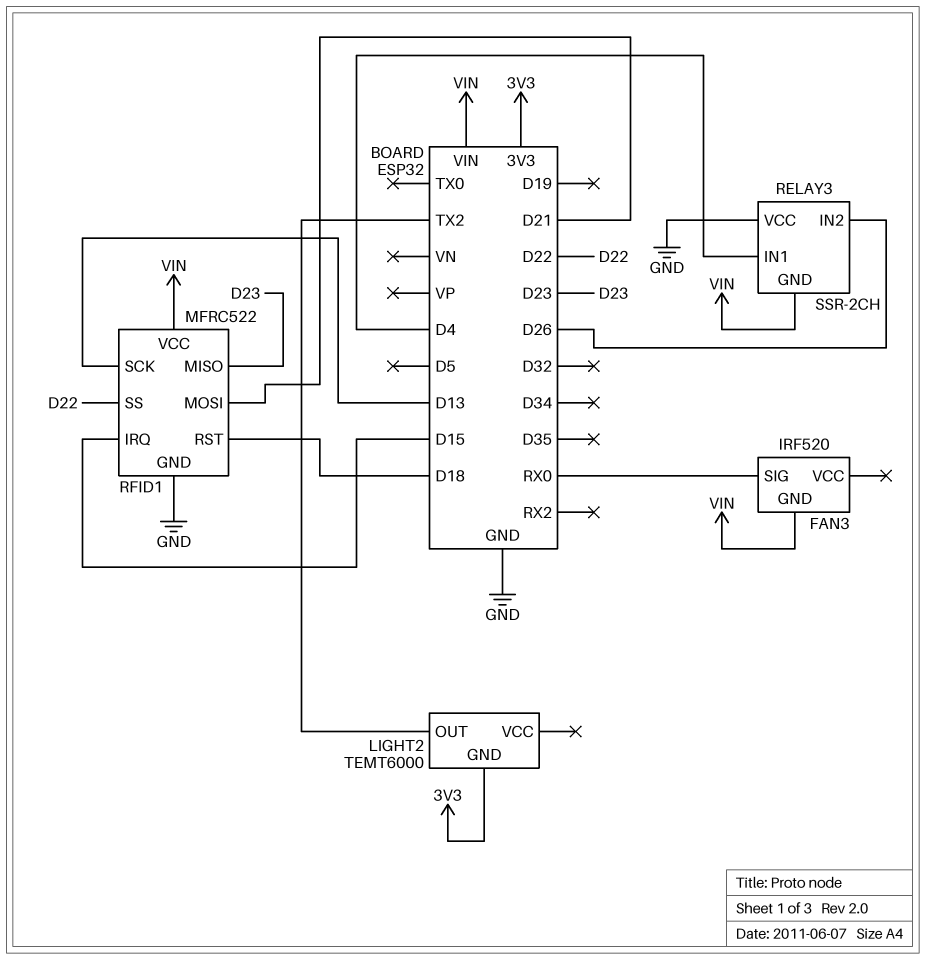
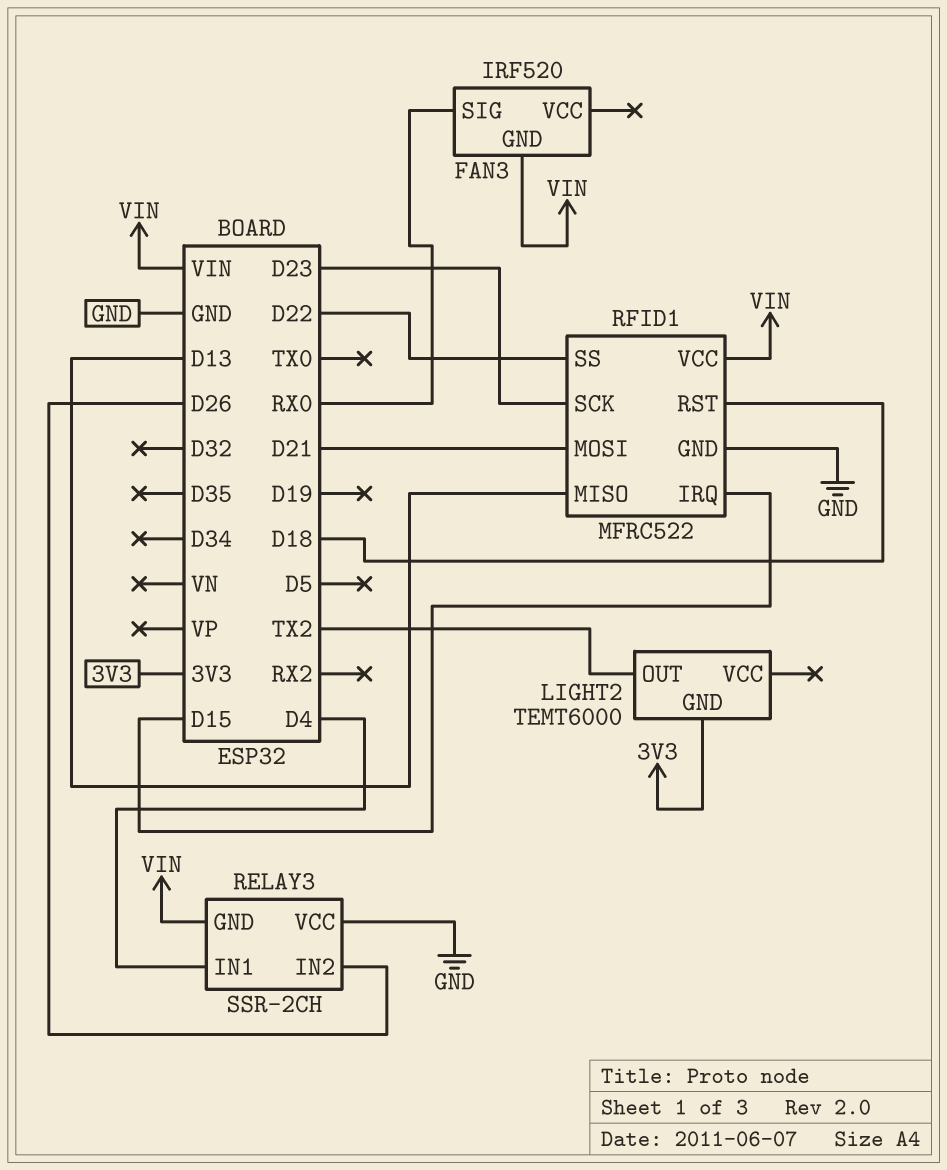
RFID1 pin MISO: D23 -> D13
RFID1 pin SCK: D13 -> D23

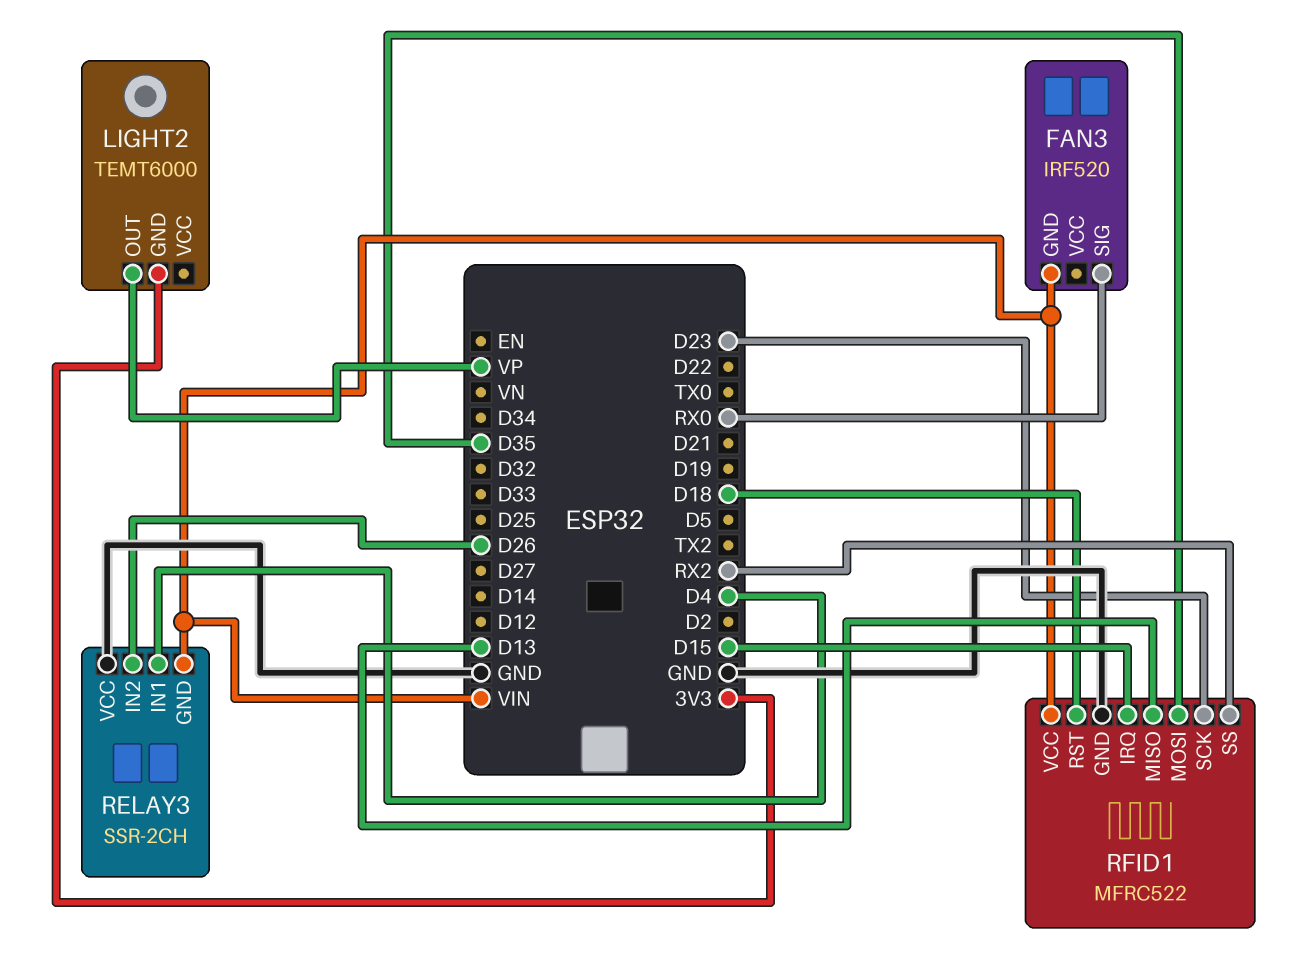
LIGHT2 pin OUT: TX2 -> VP
RFID1 pin MOSI: D21 -> D35
RFID1 pin SS: D22 -> RX2

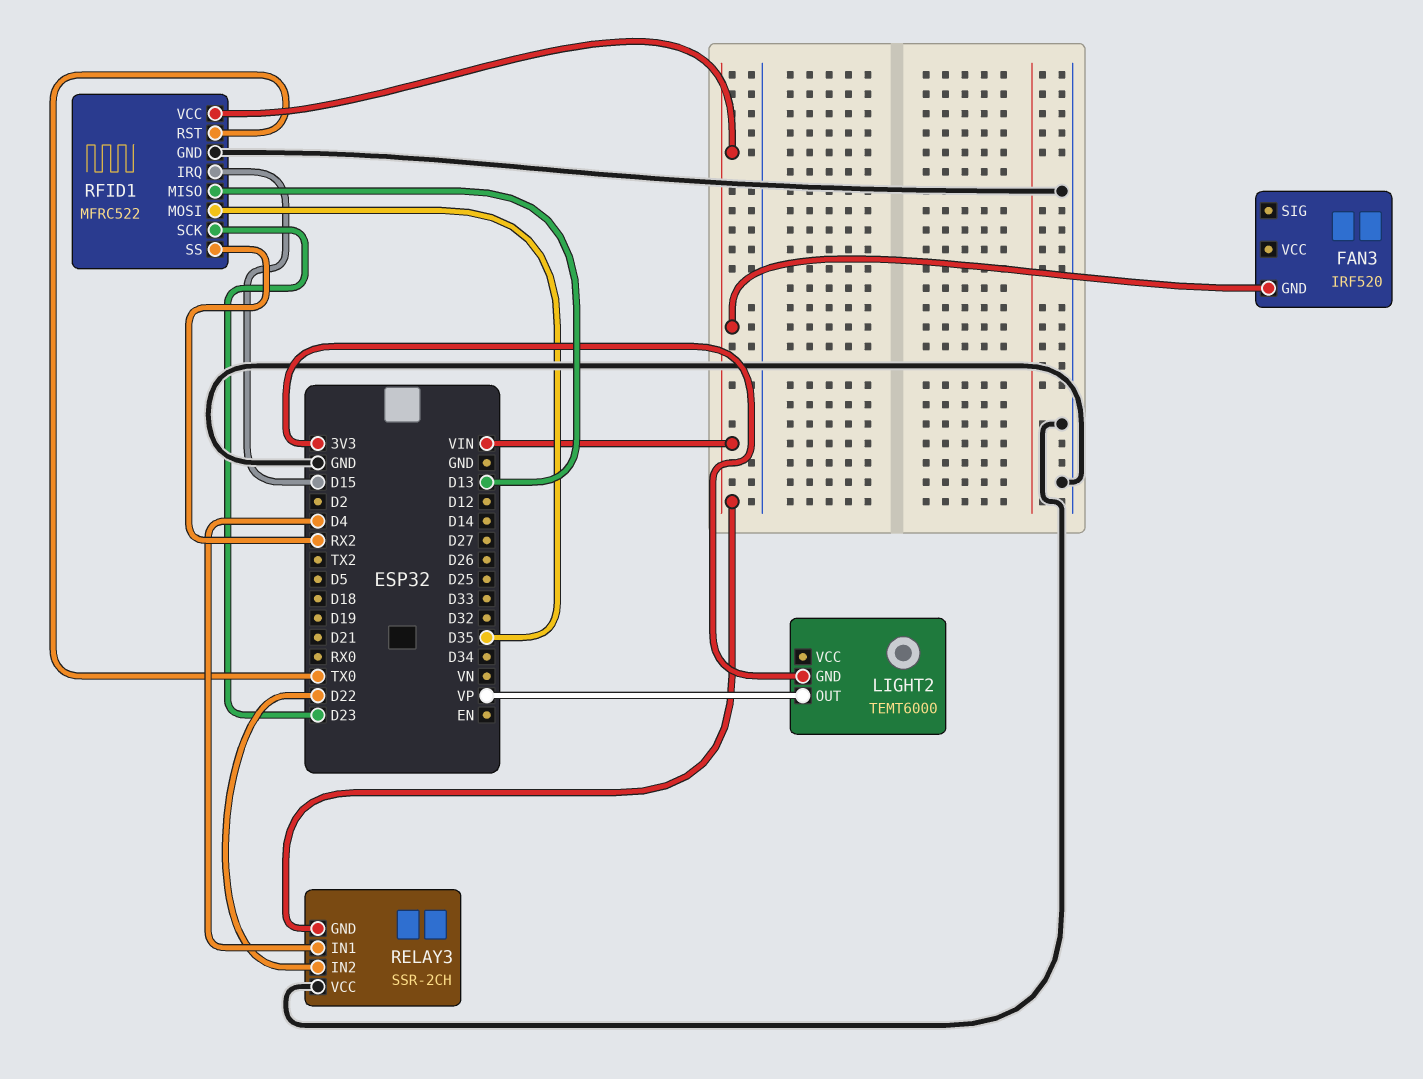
FAN3 pin SIG: RX0 -> none
RELAY3 pin IN2: D26 -> D22
RFID1 pin RST: D18 -> TX0

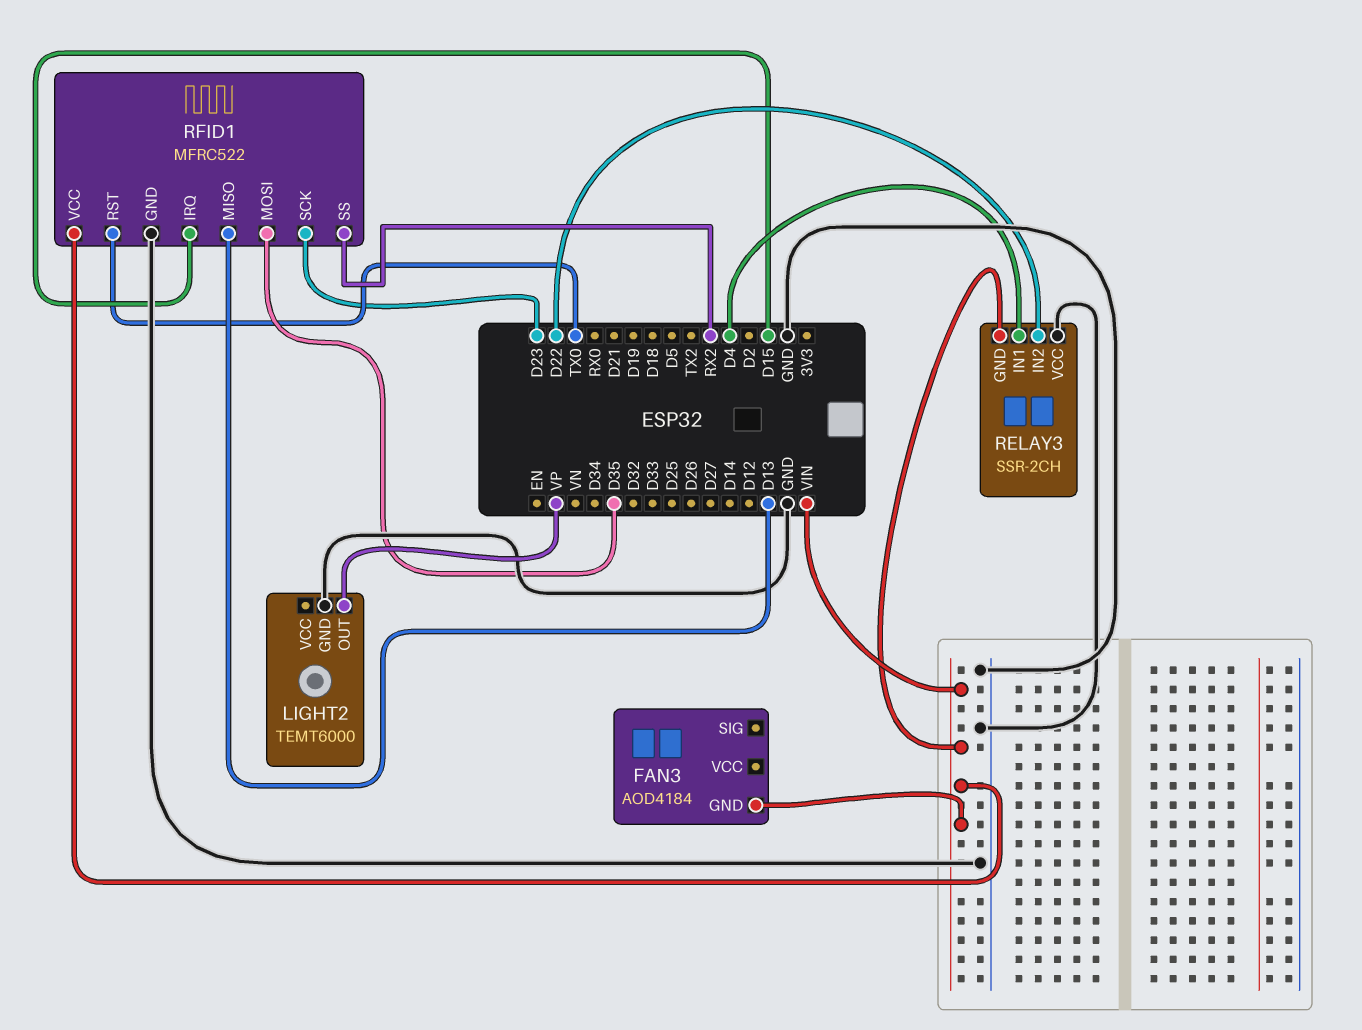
FAN3: IRF520 -> AOD4184
LIGHT2 pin GND: 3V3 -> GND

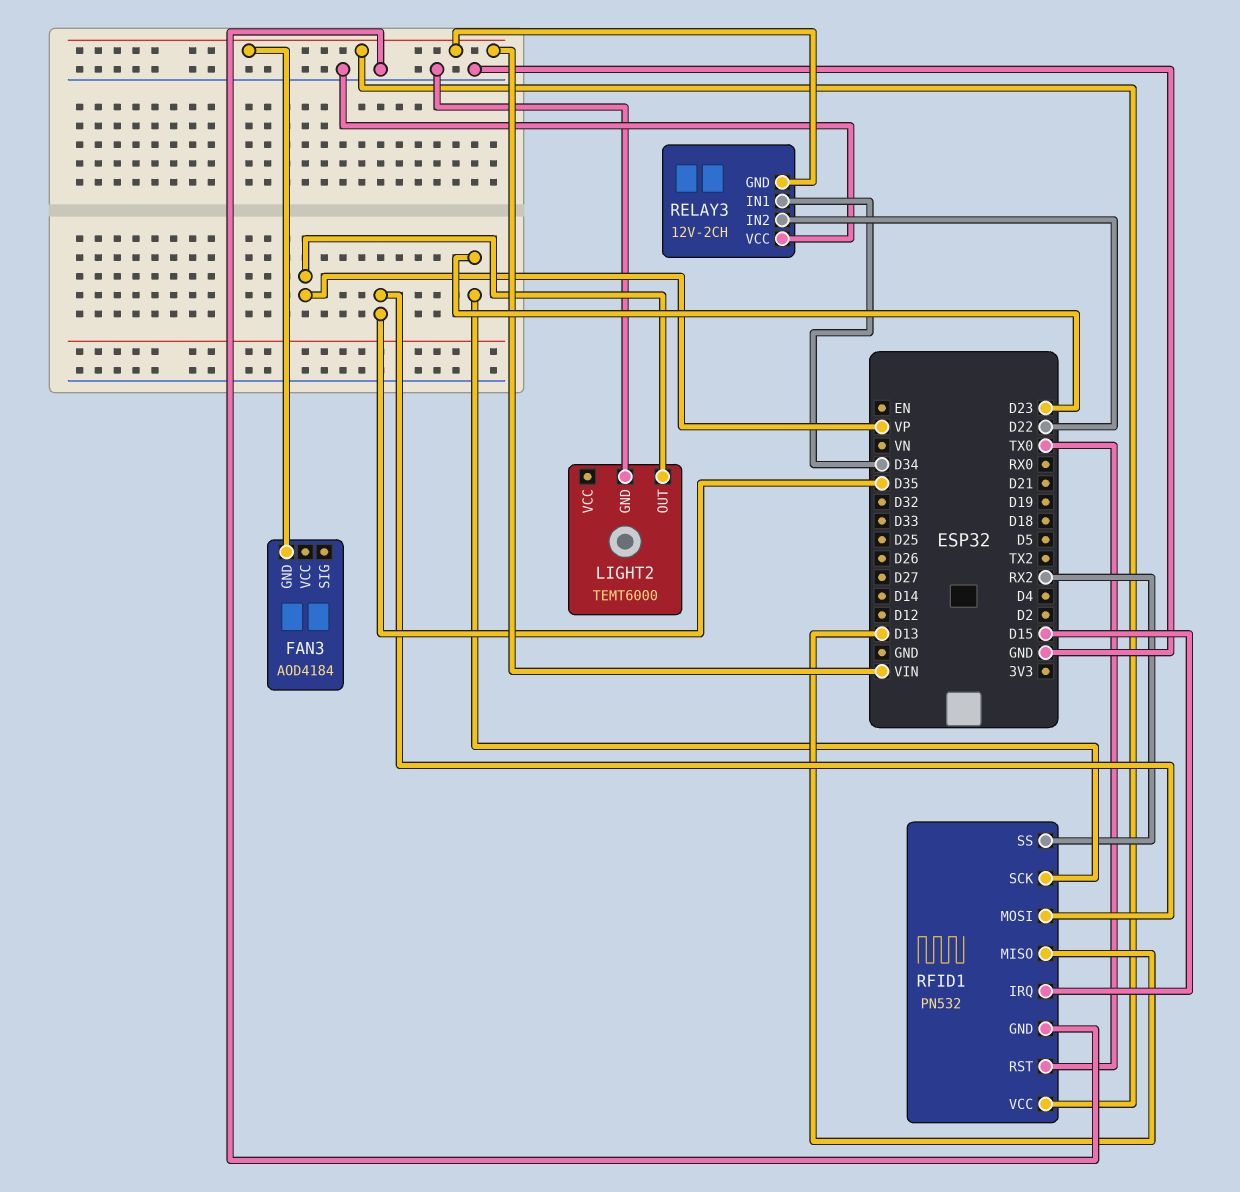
RELAY3: SSR-2CH -> 12V-2CH
RELAY3 pin IN1: D4 -> D34
RFID1: MFRC522 -> PN532

